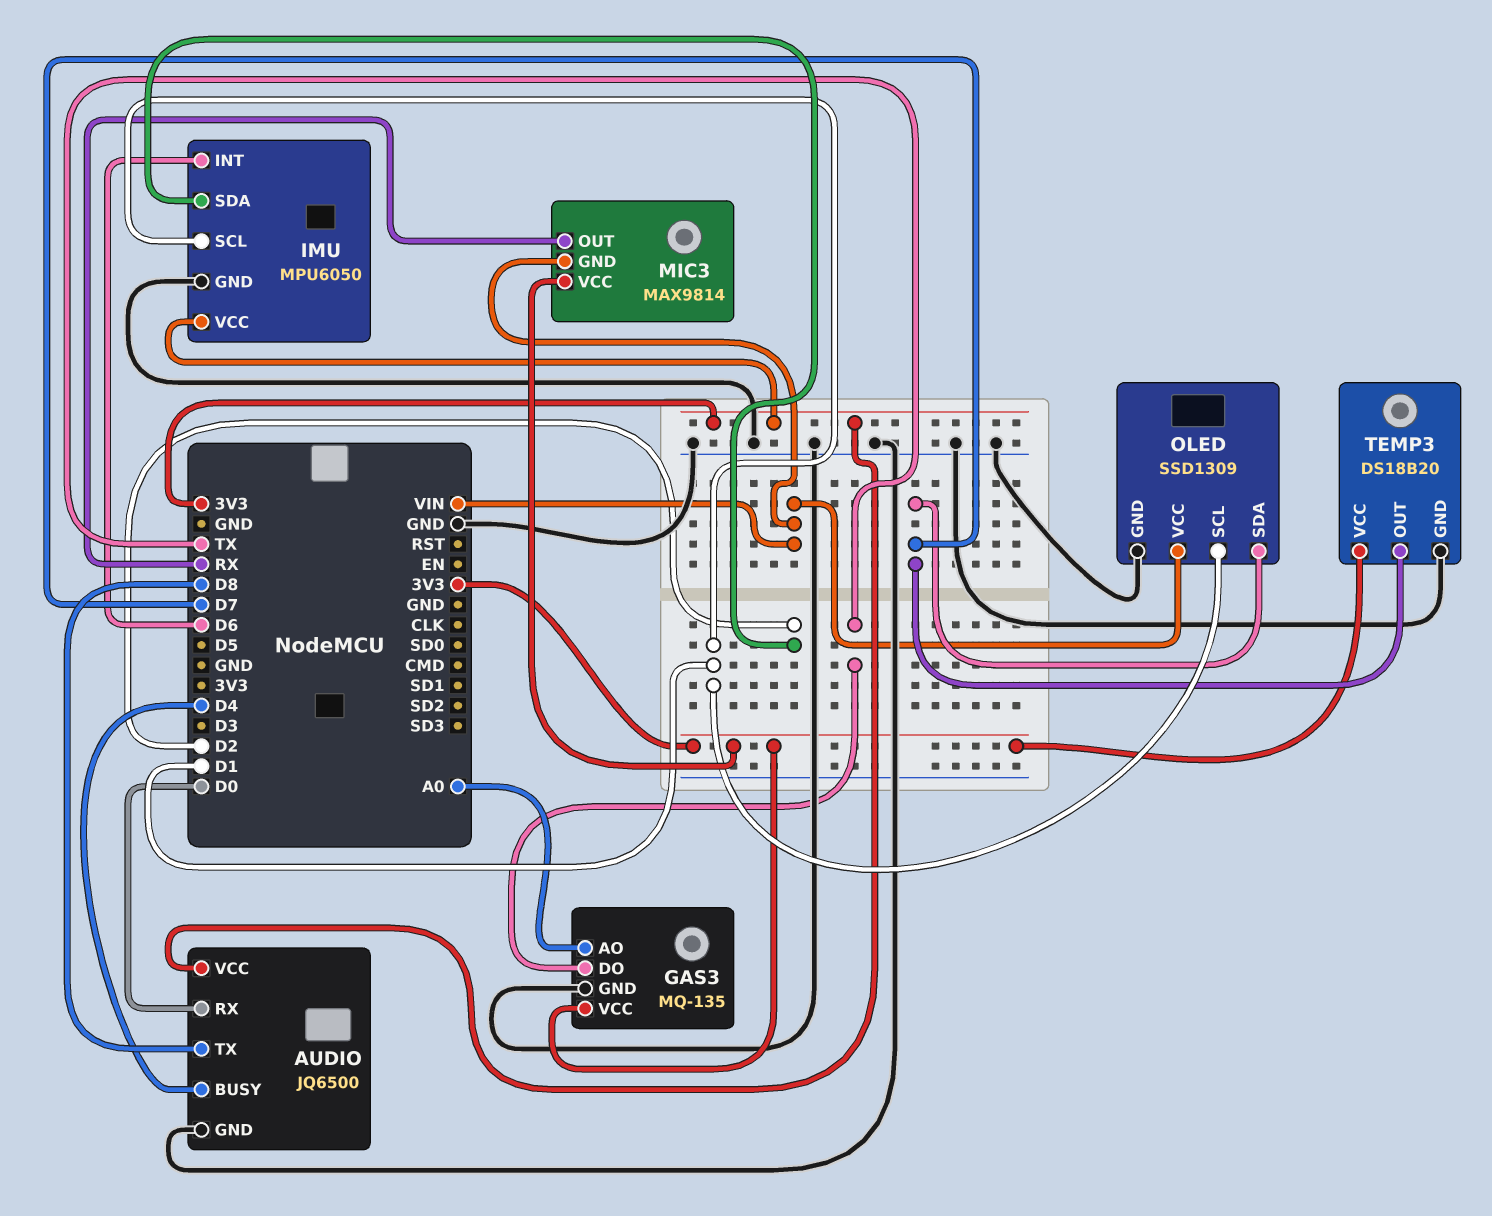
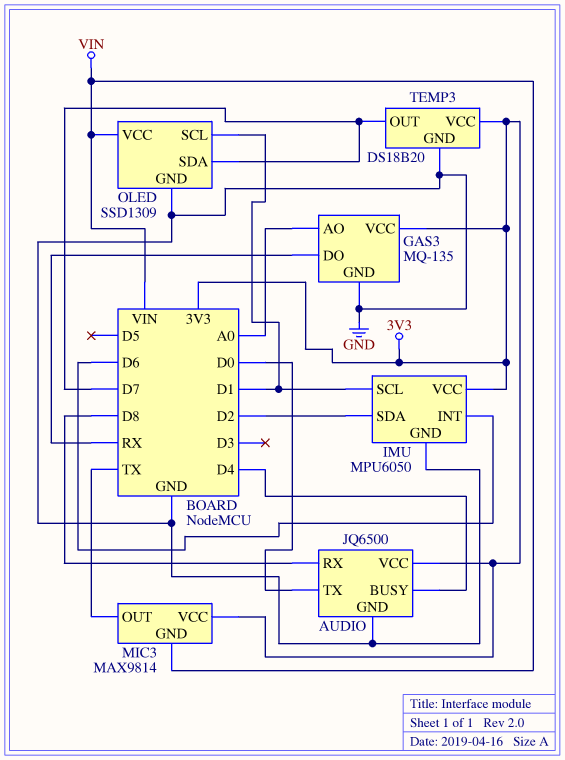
AUDIO pin RX: D0 -> D8
AUDIO pin TX: D8 -> D0
GAS3 pin DO: TX -> RX
MIC3 pin OUT: RX -> TX

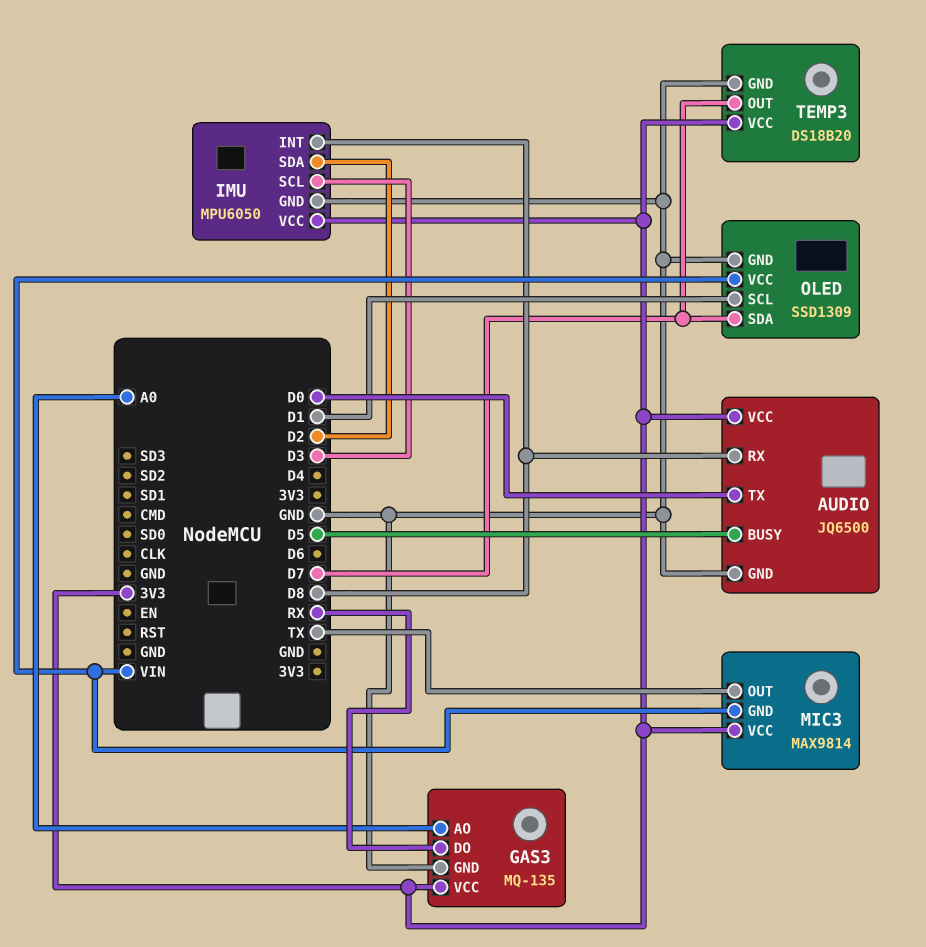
AUDIO pin BUSY: D4 -> D5
IMU pin INT: D6 -> D8
IMU pin SCL: D1 -> D3

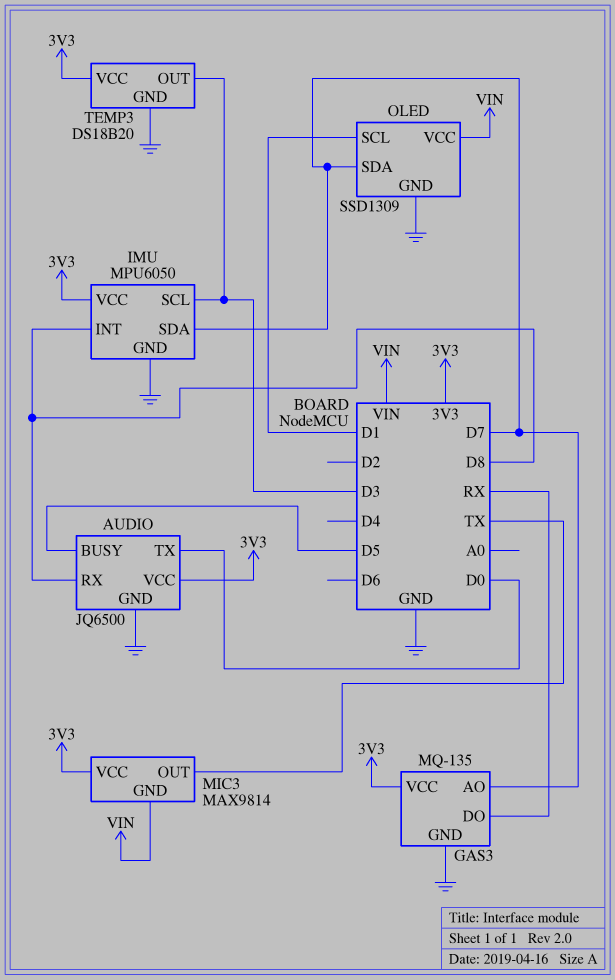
GAS3 pin AO: A0 -> D7
IMU pin SDA: D2 -> D7
TEMP3 pin OUT: D7 -> D3

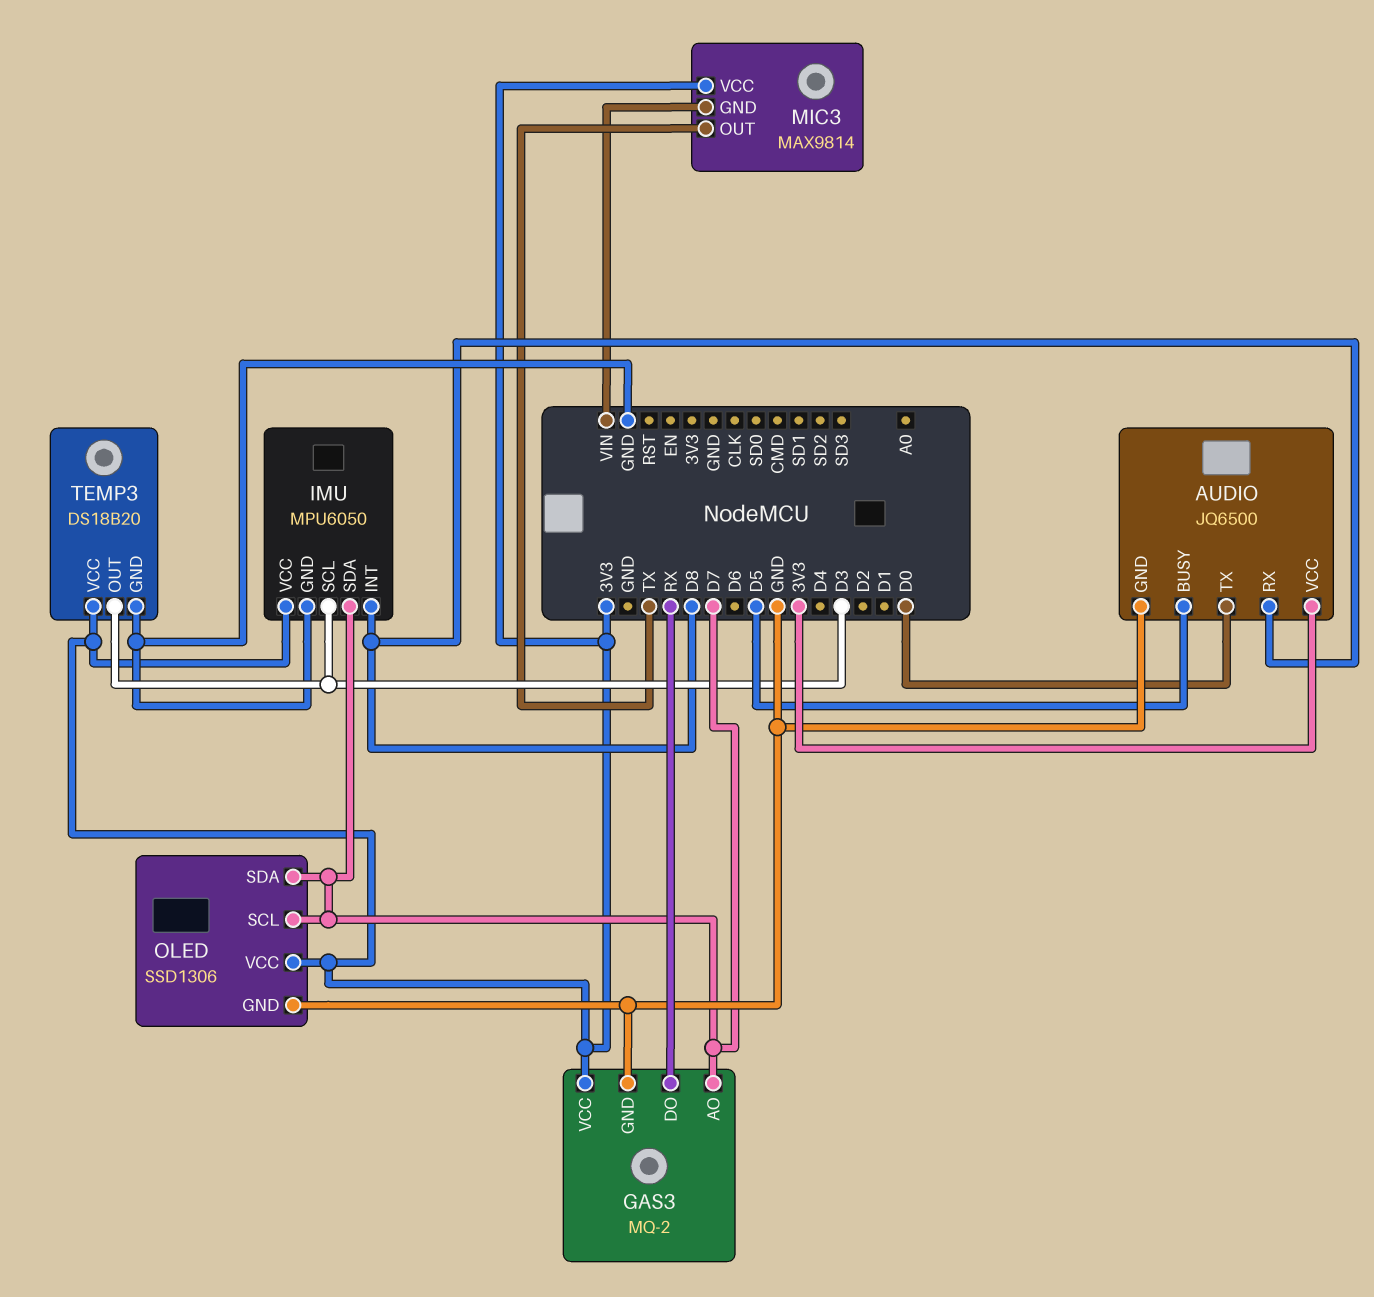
GAS3: MQ-135 -> MQ-2
OLED: SSD1309 -> SSD1306
OLED pin SCL: D1 -> D7
OLED pin VCC: VIN -> 3V3

